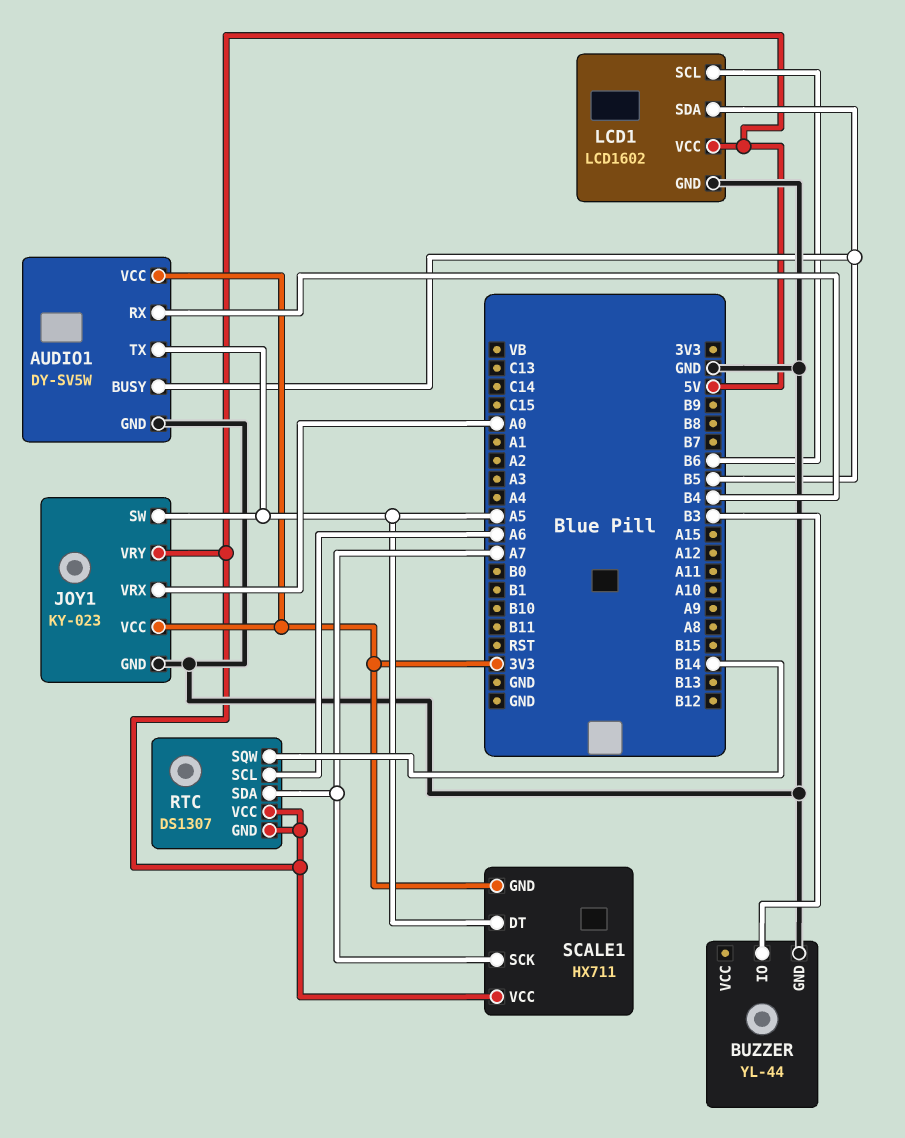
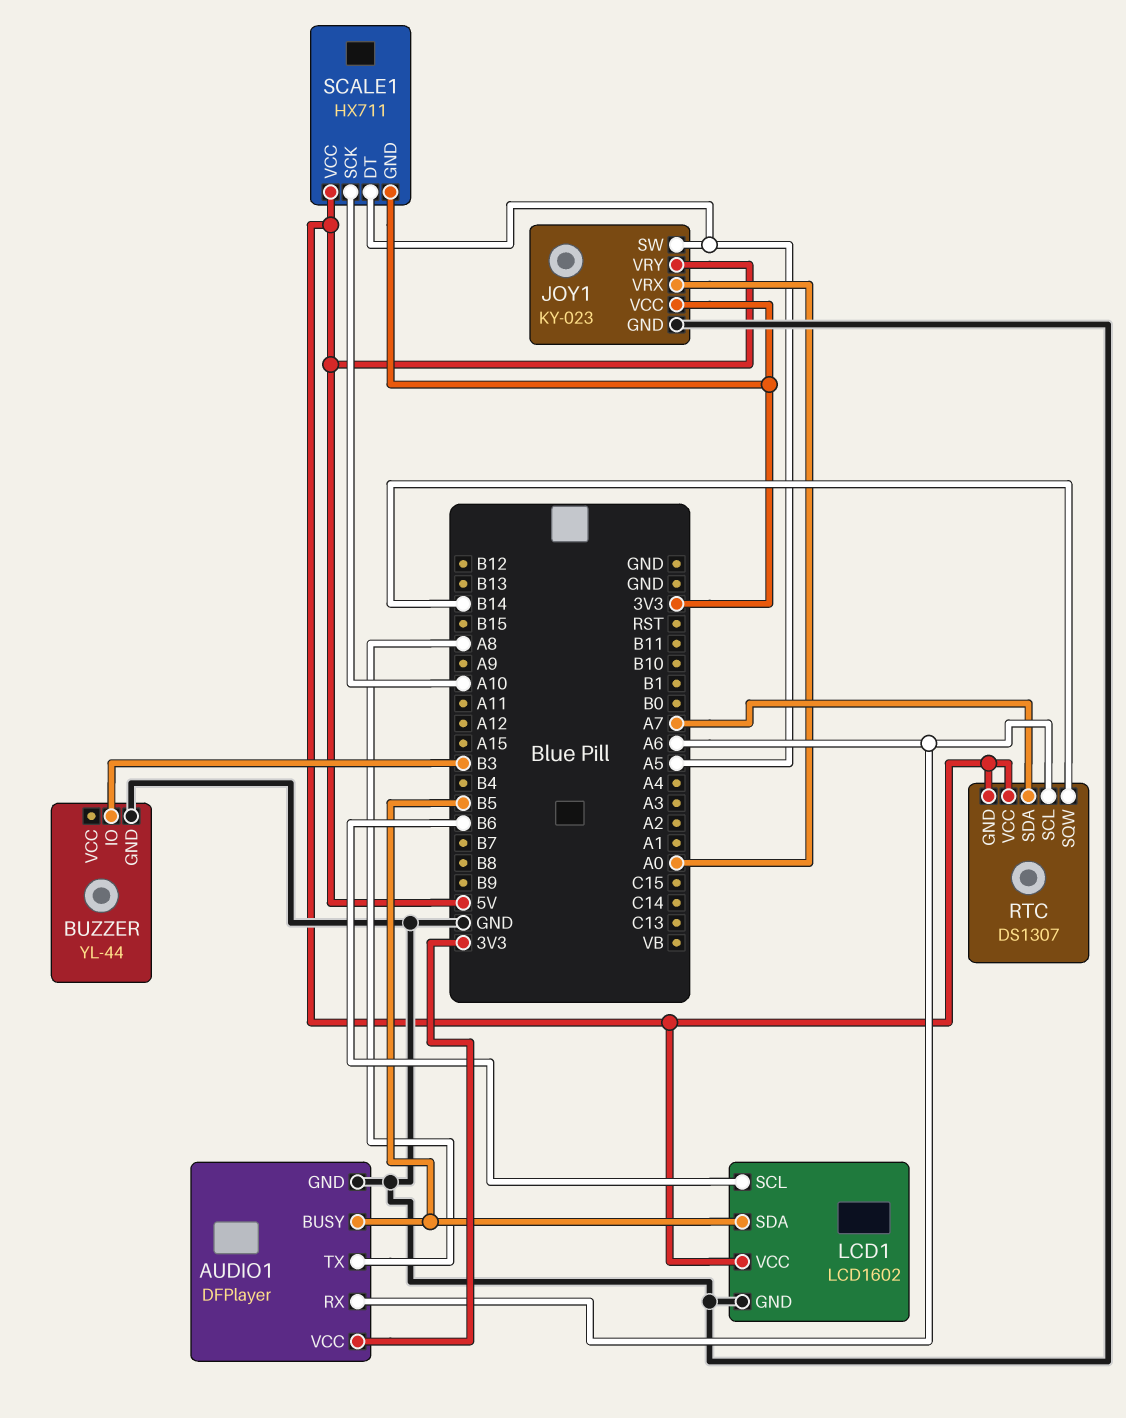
AUDIO1: DY-SV5W -> DFPlayer
AUDIO1 pin RX: B4 -> A6
AUDIO1 pin TX: A5 -> A8
SCALE1 pin SCK: A7 -> A10

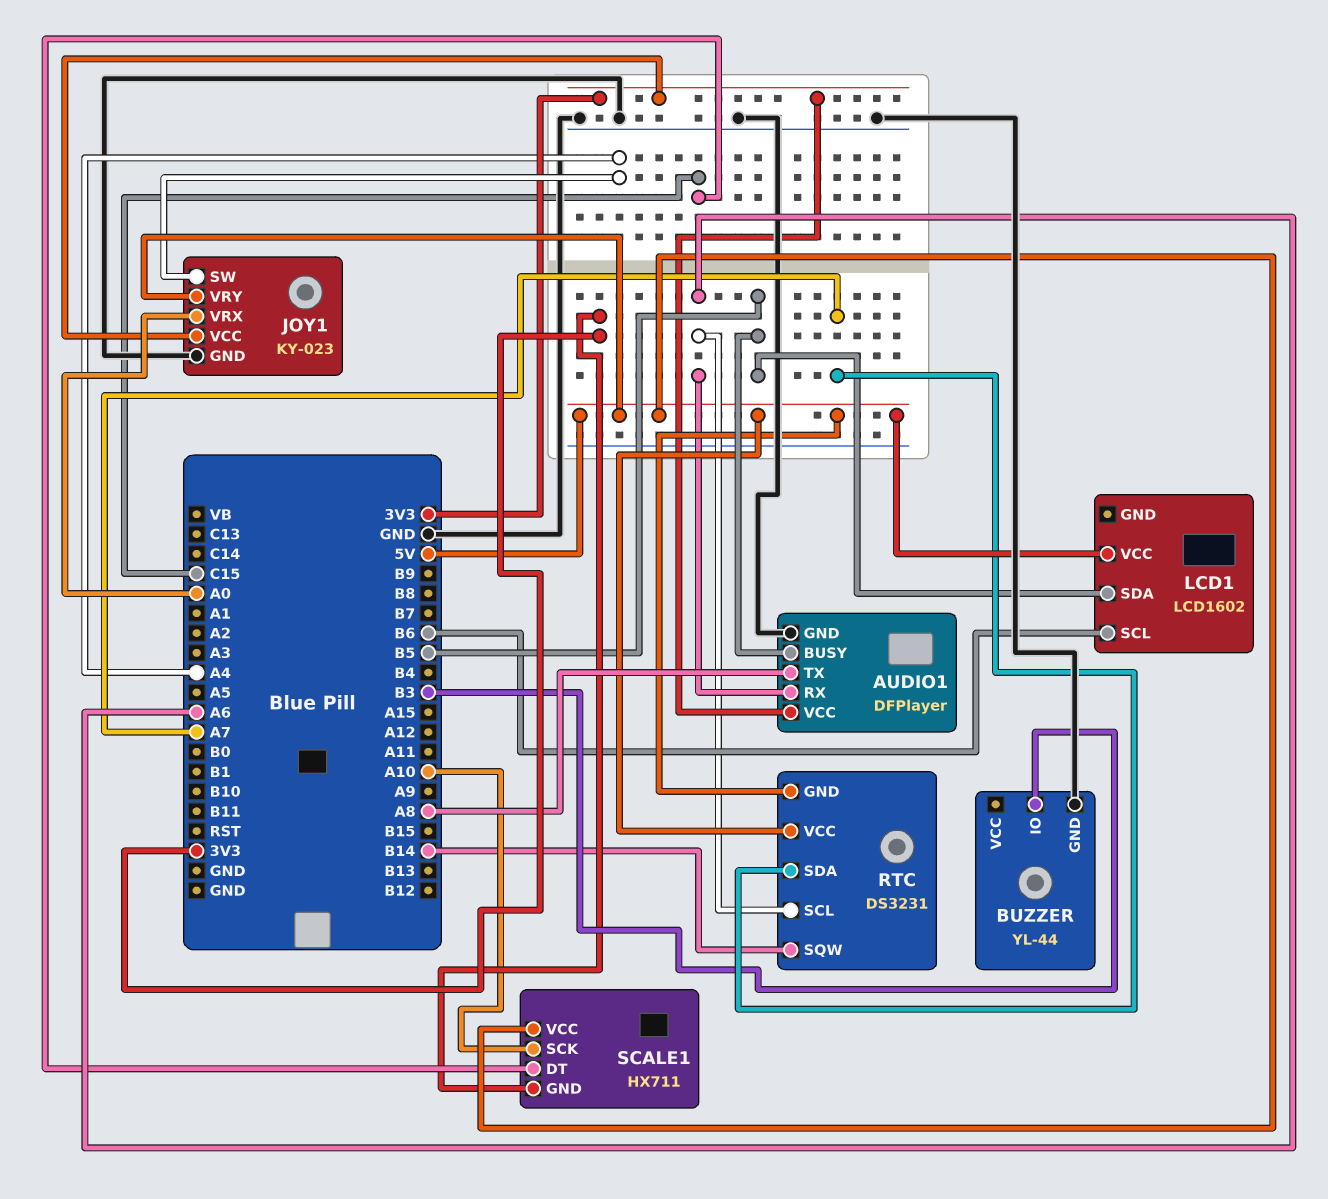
JOY1 pin SW: A5 -> A4
LCD1 pin GND: GND -> none
RTC: DS1307 -> DS3231
SCALE1 pin DT: A5 -> C15

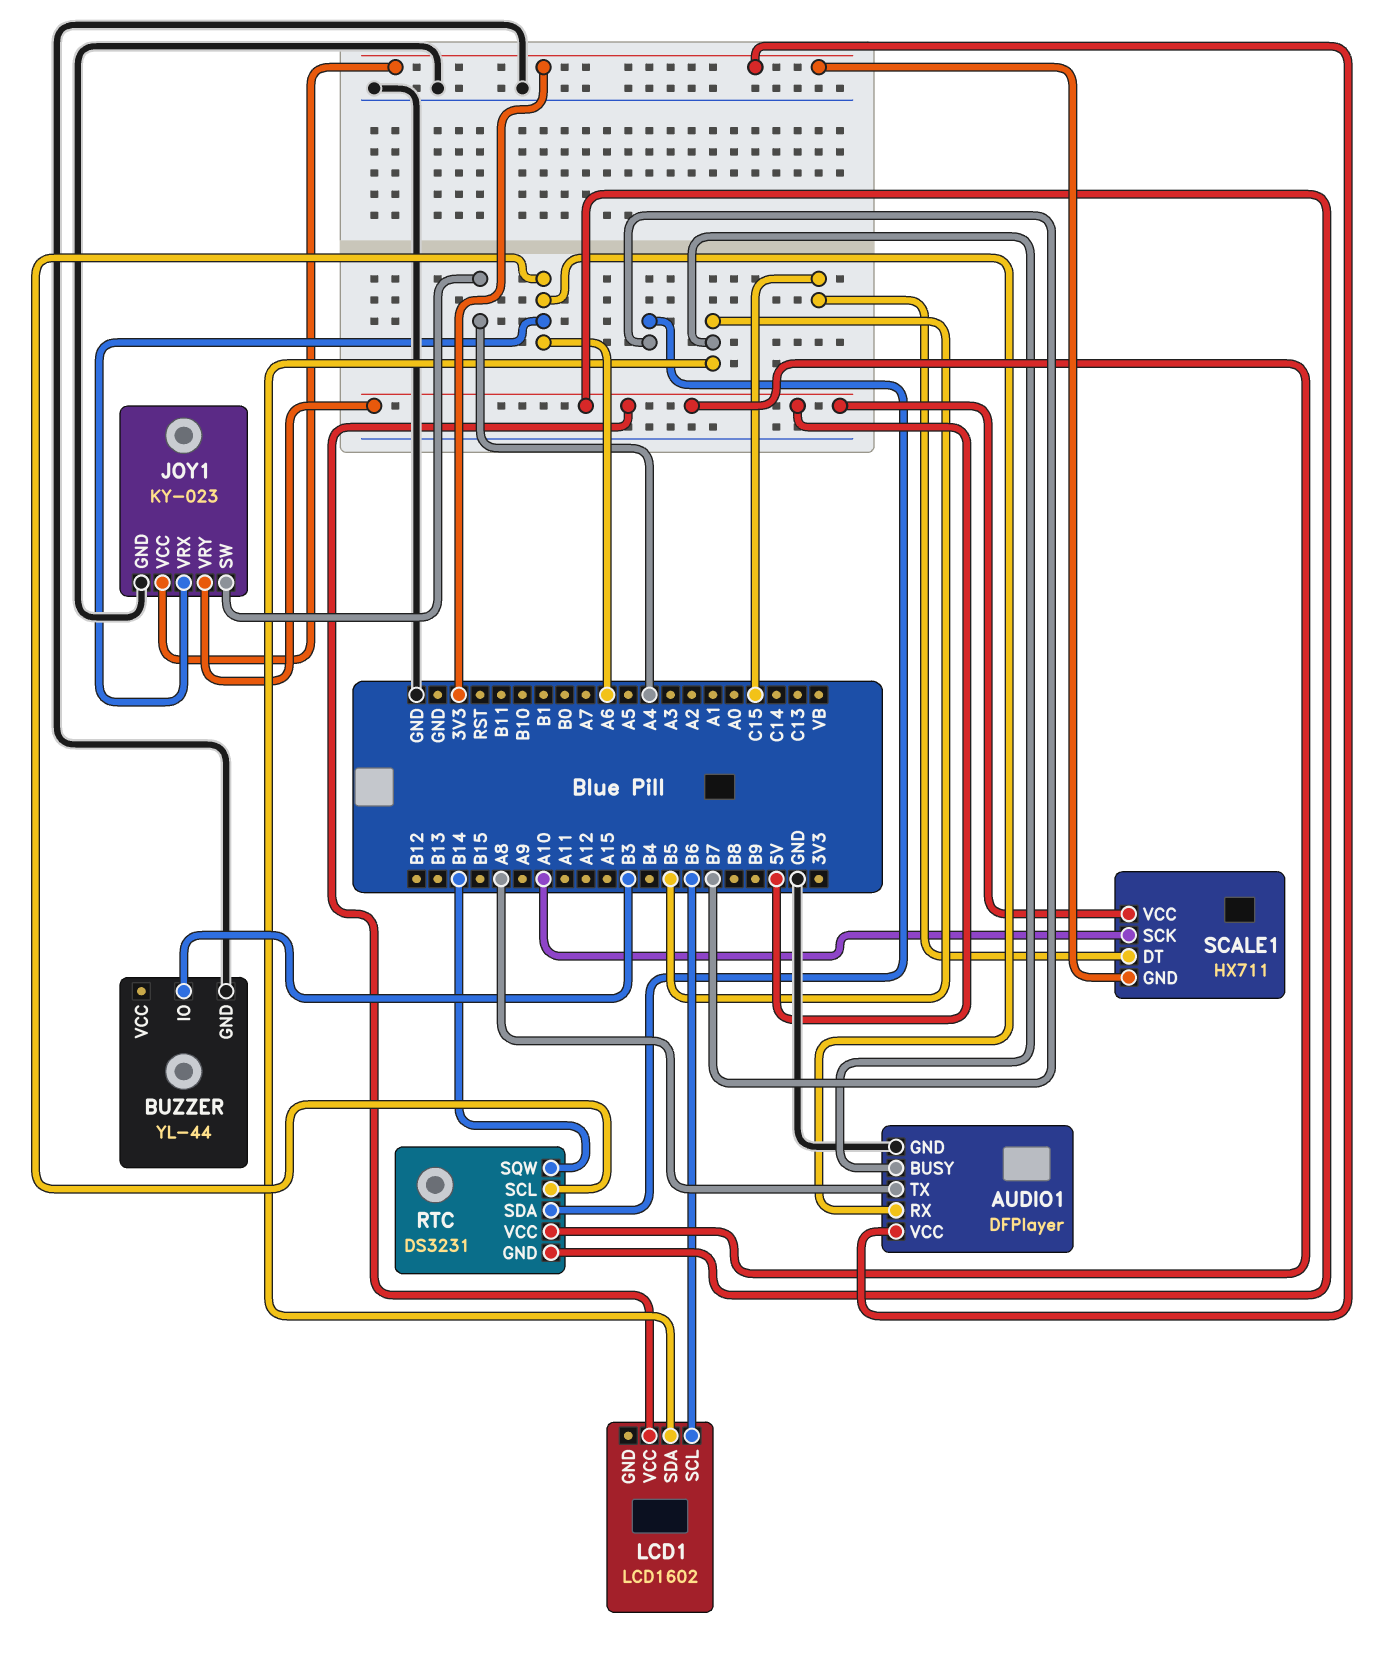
JOY1 pin VRX: A0 -> A6
RTC pin SDA: A7 -> B7

